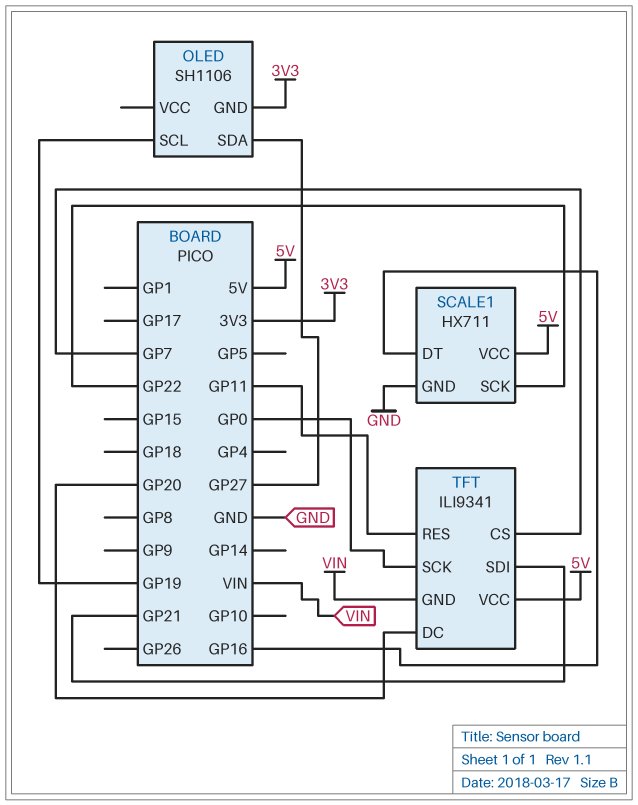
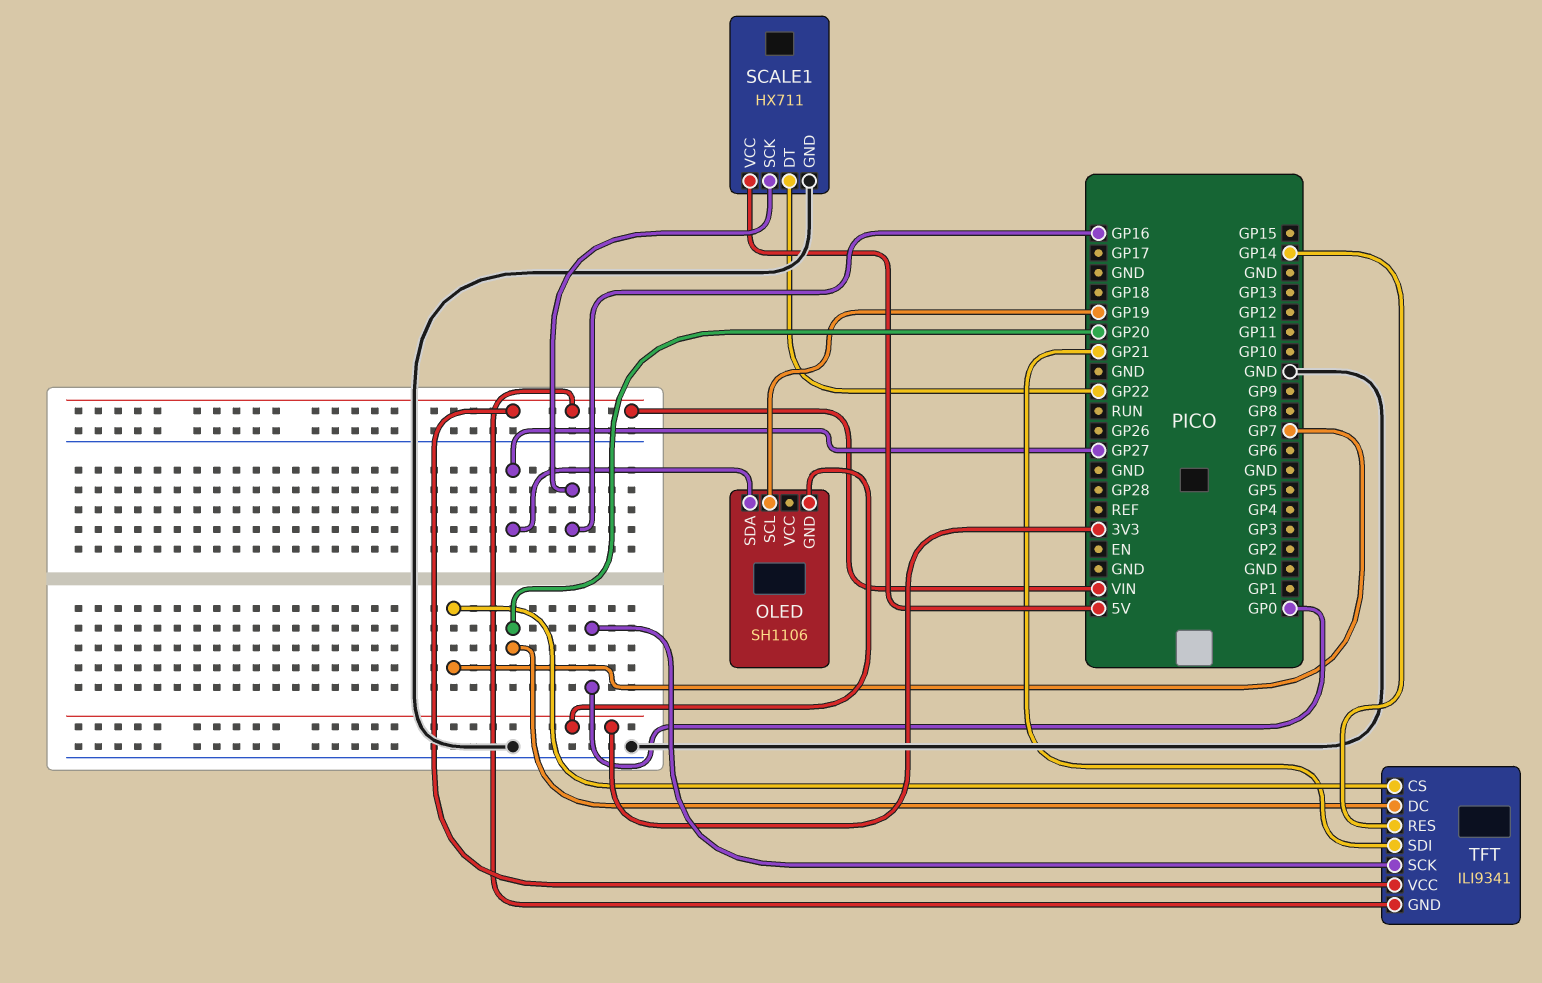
SCALE1 pin DT: GP16 -> GP22
SCALE1 pin SCK: GP22 -> GP16
TFT pin RES: GP11 -> GP14
TFT pin VCC: 5V -> VIN

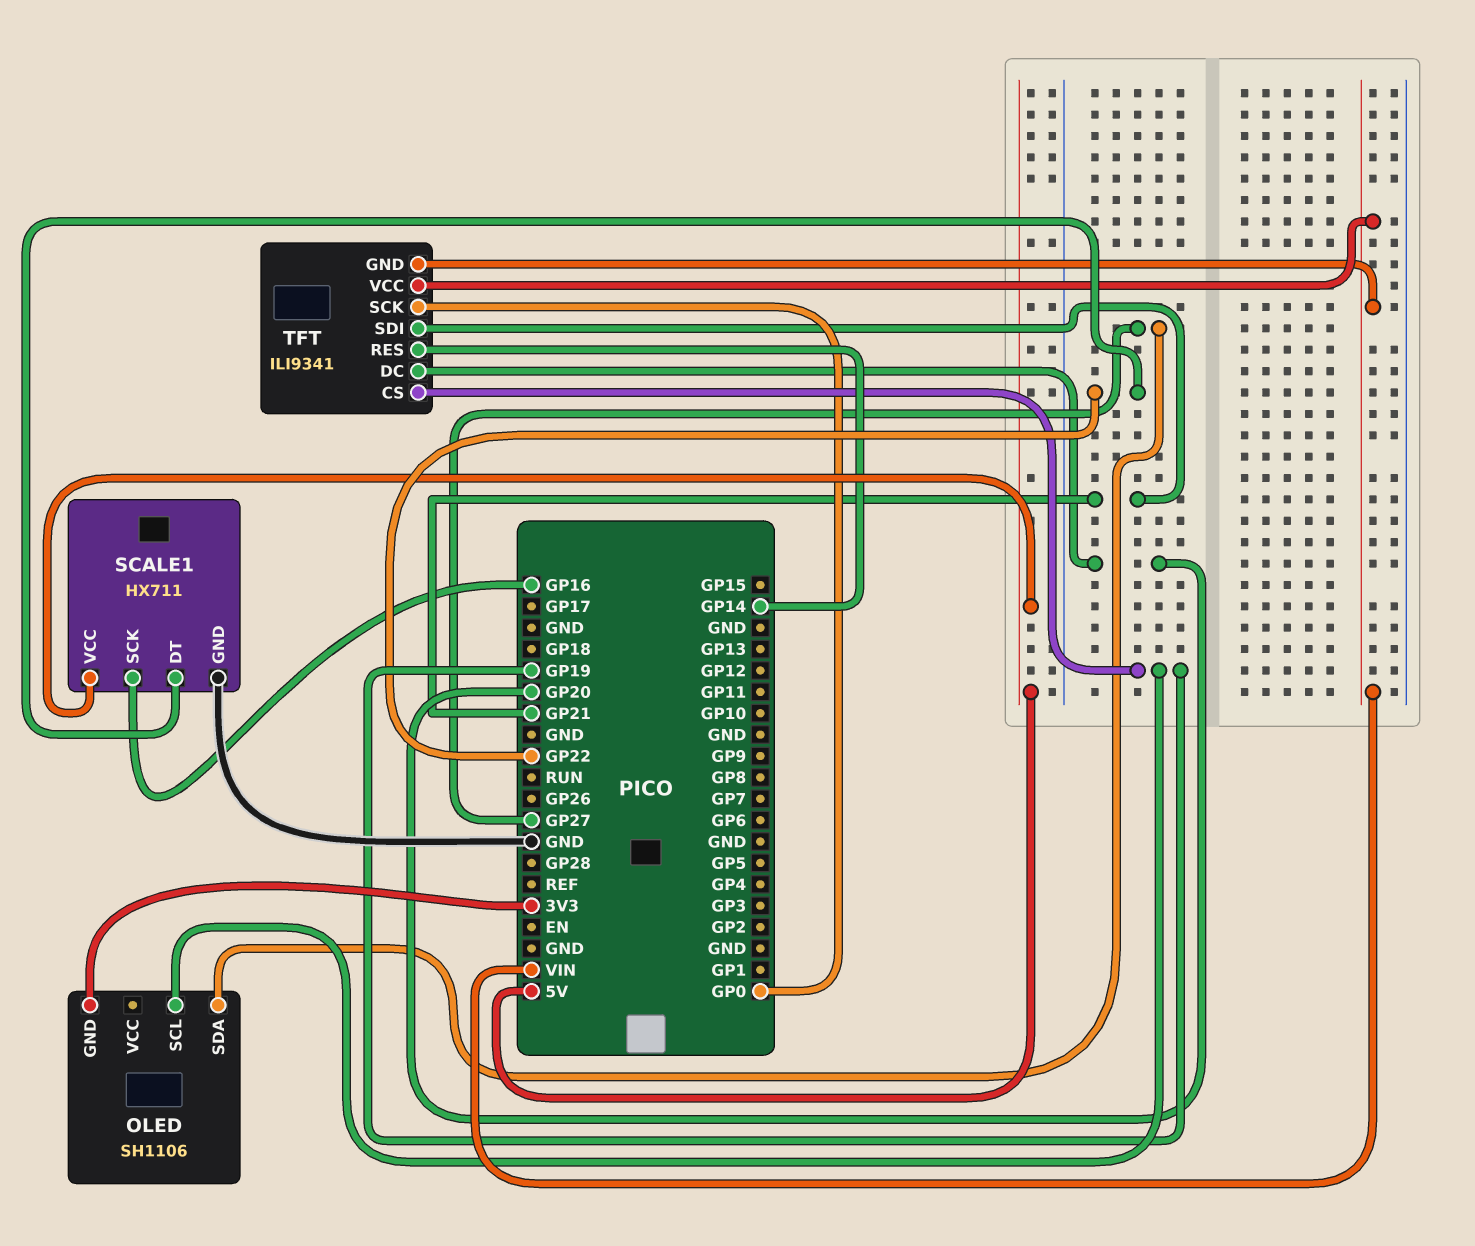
TFT pin CS: GP7 -> GP19

